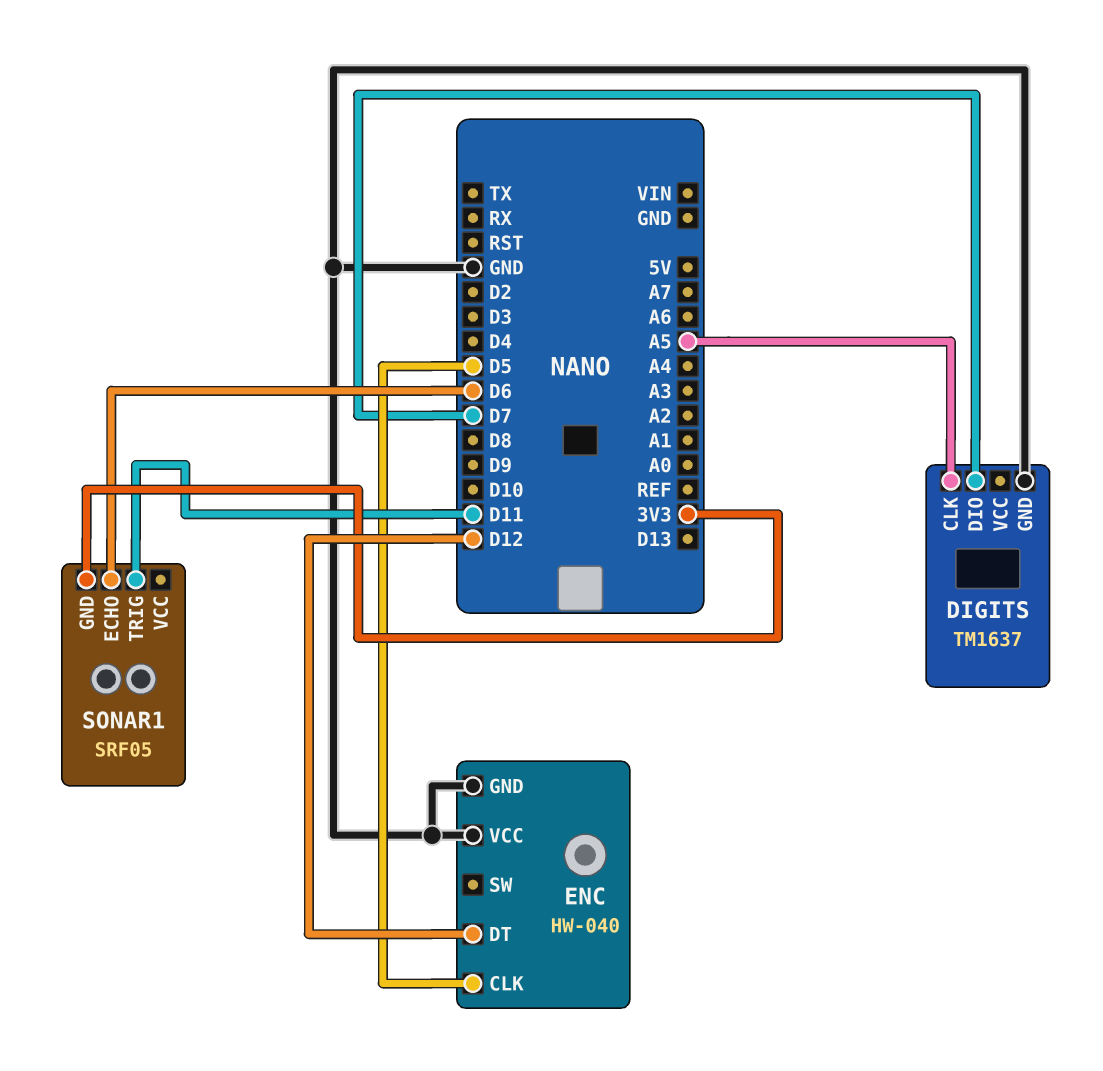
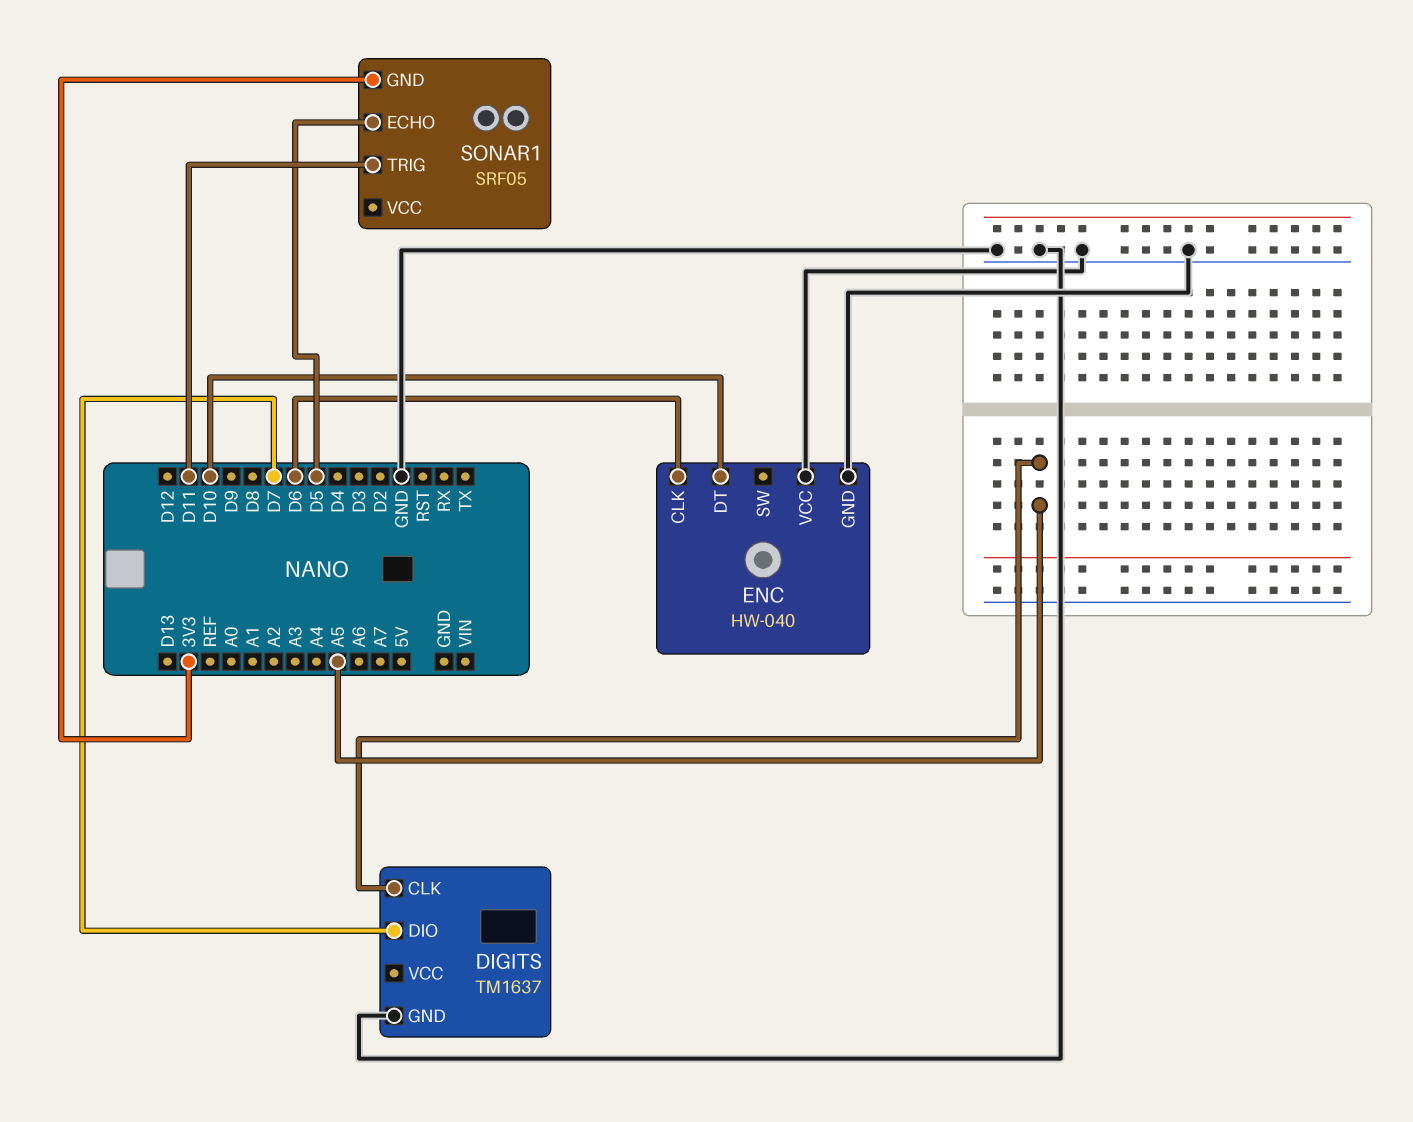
ENC pin CLK: D5 -> D6
ENC pin DT: D12 -> D10
SONAR1 pin ECHO: D6 -> D5

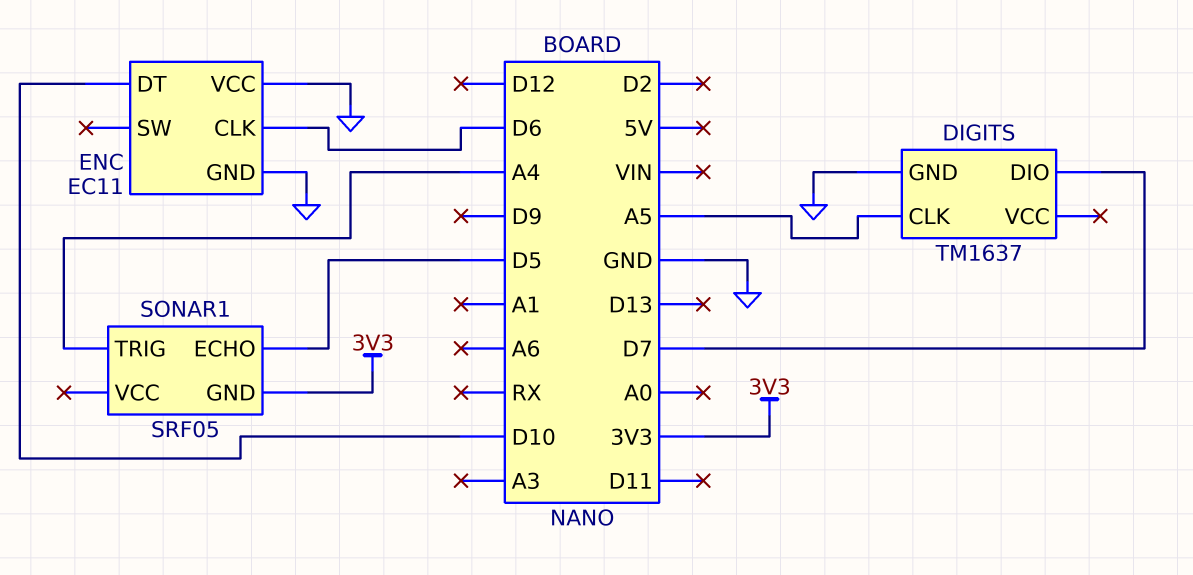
ENC: HW-040 -> EC11
SONAR1 pin TRIG: D11 -> A4

